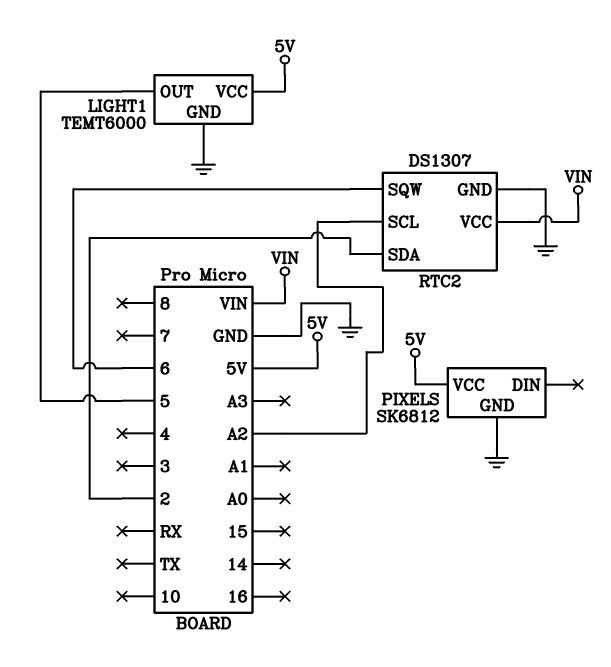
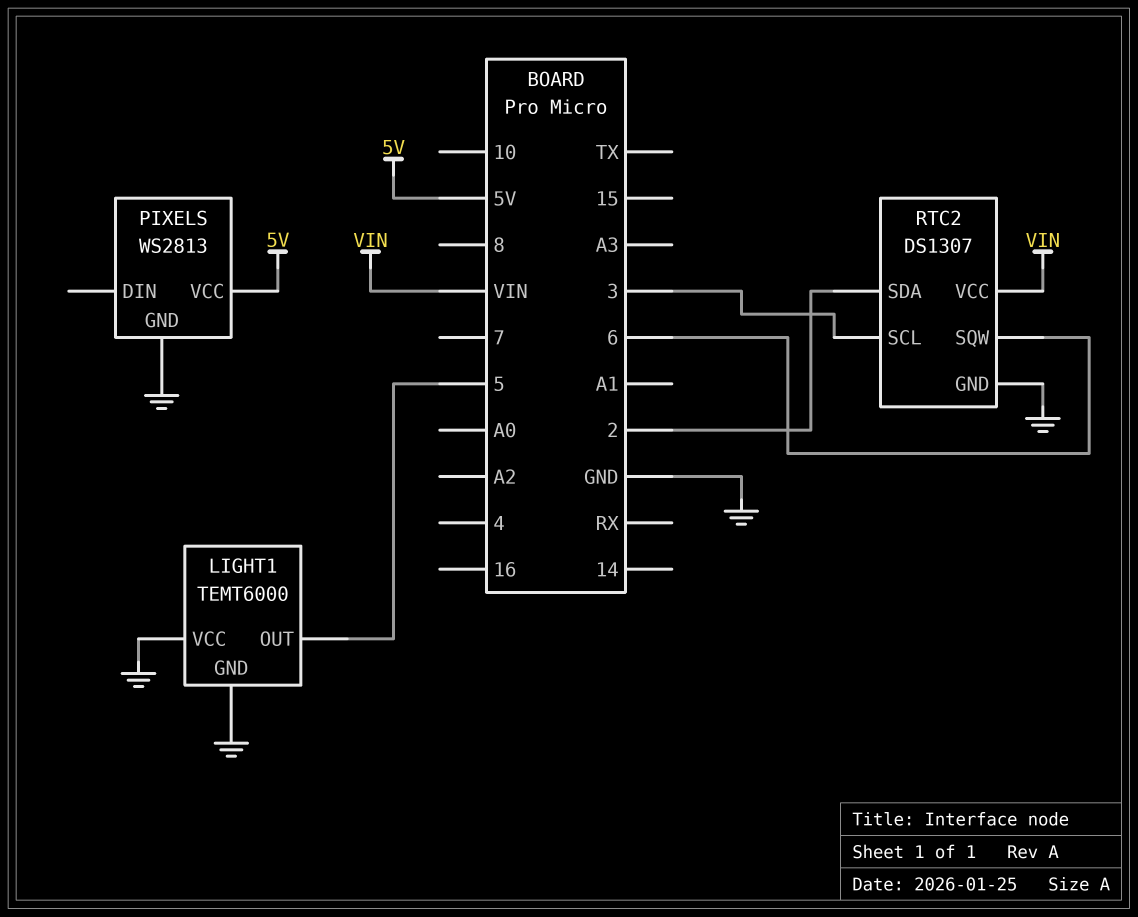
LIGHT1 pin VCC: 5V -> GND
PIXELS: SK6812 -> WS2813
RTC2 pin SCL: A2 -> 3

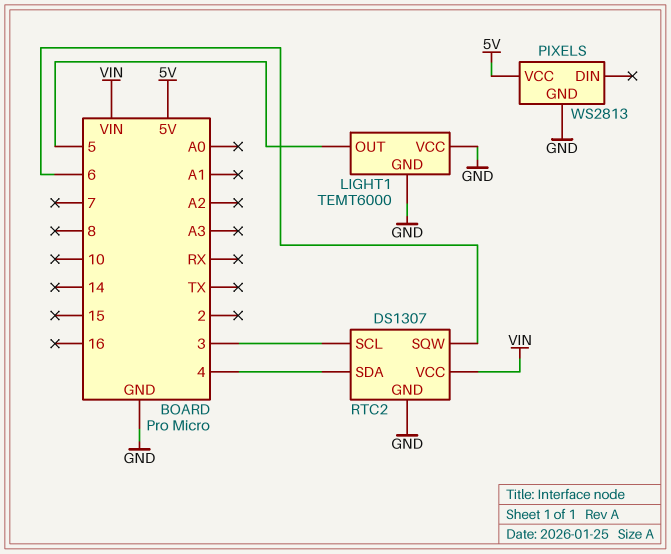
RTC2 pin SDA: 2 -> 4

